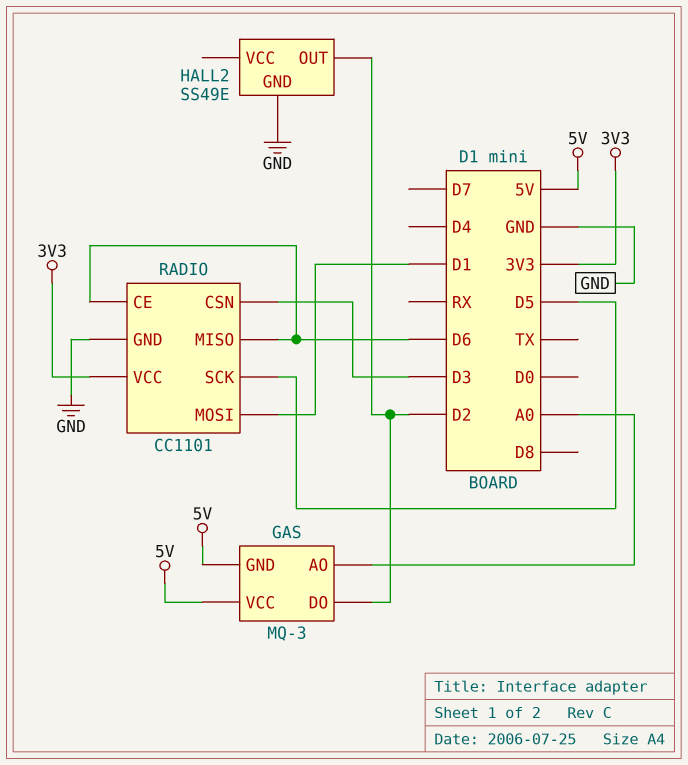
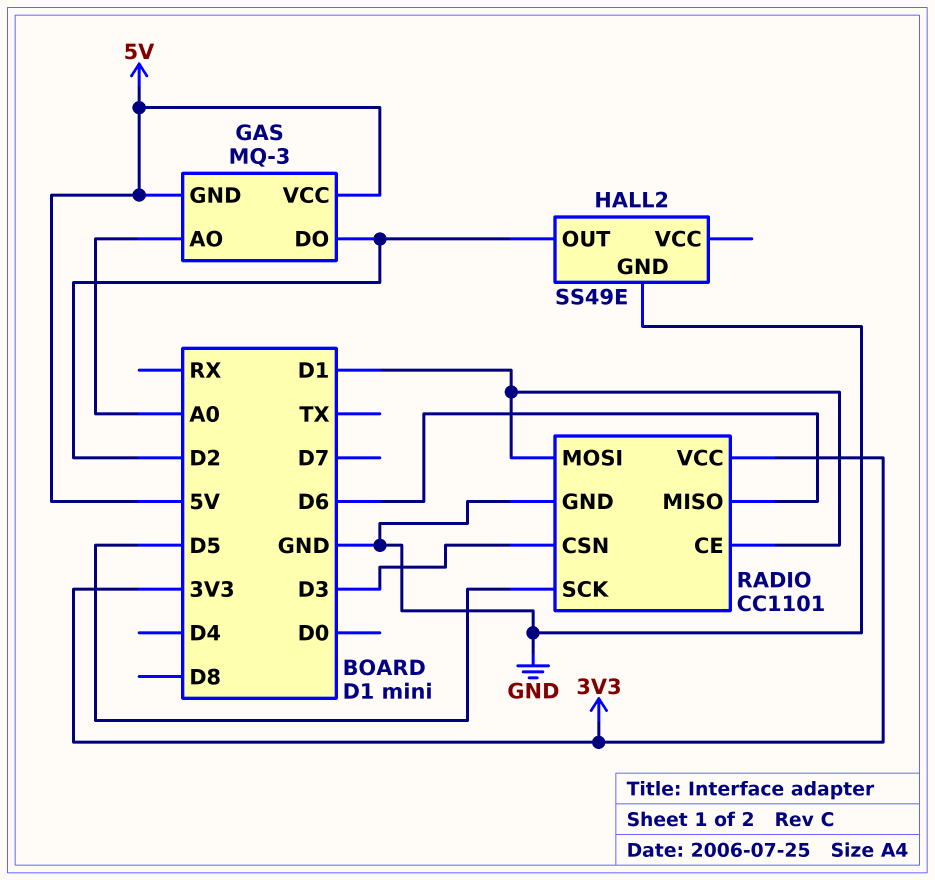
RADIO pin CE: D6 -> D1

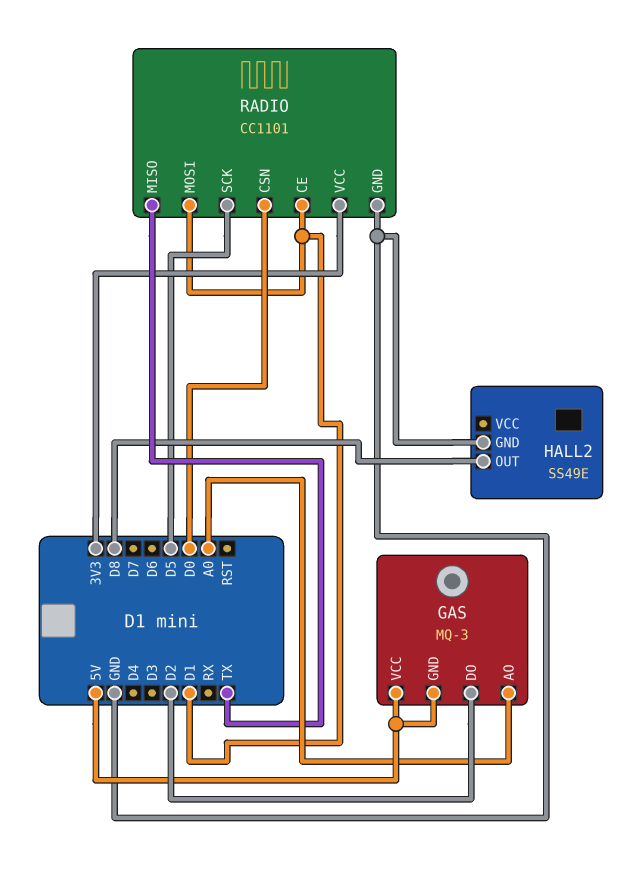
HALL2 pin OUT: D2 -> D8
RADIO pin CSN: D3 -> D0
RADIO pin MISO: D6 -> TX

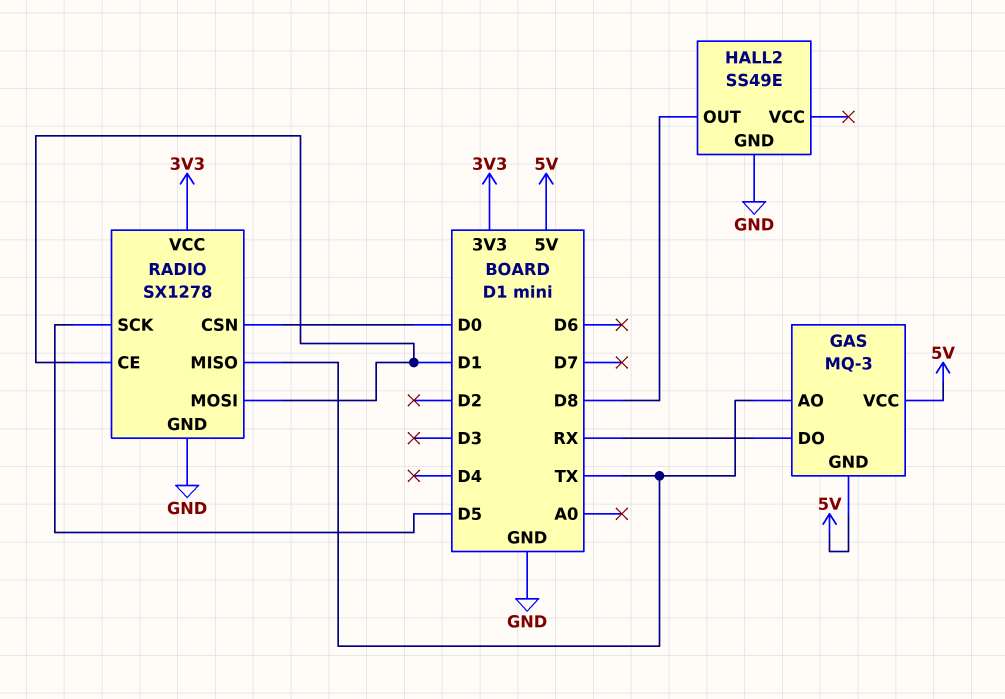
GAS pin AO: A0 -> TX
GAS pin DO: D2 -> RX
RADIO: CC1101 -> SX1278

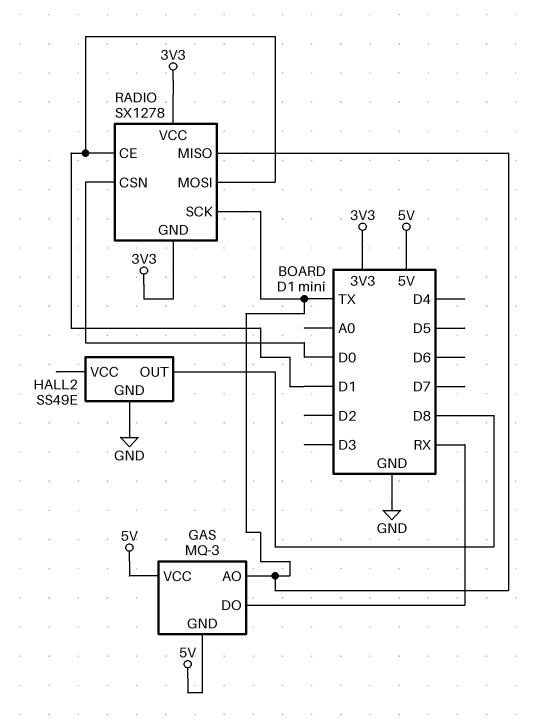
RADIO pin GND: GND -> 3V3
RADIO pin SCK: D5 -> TX

